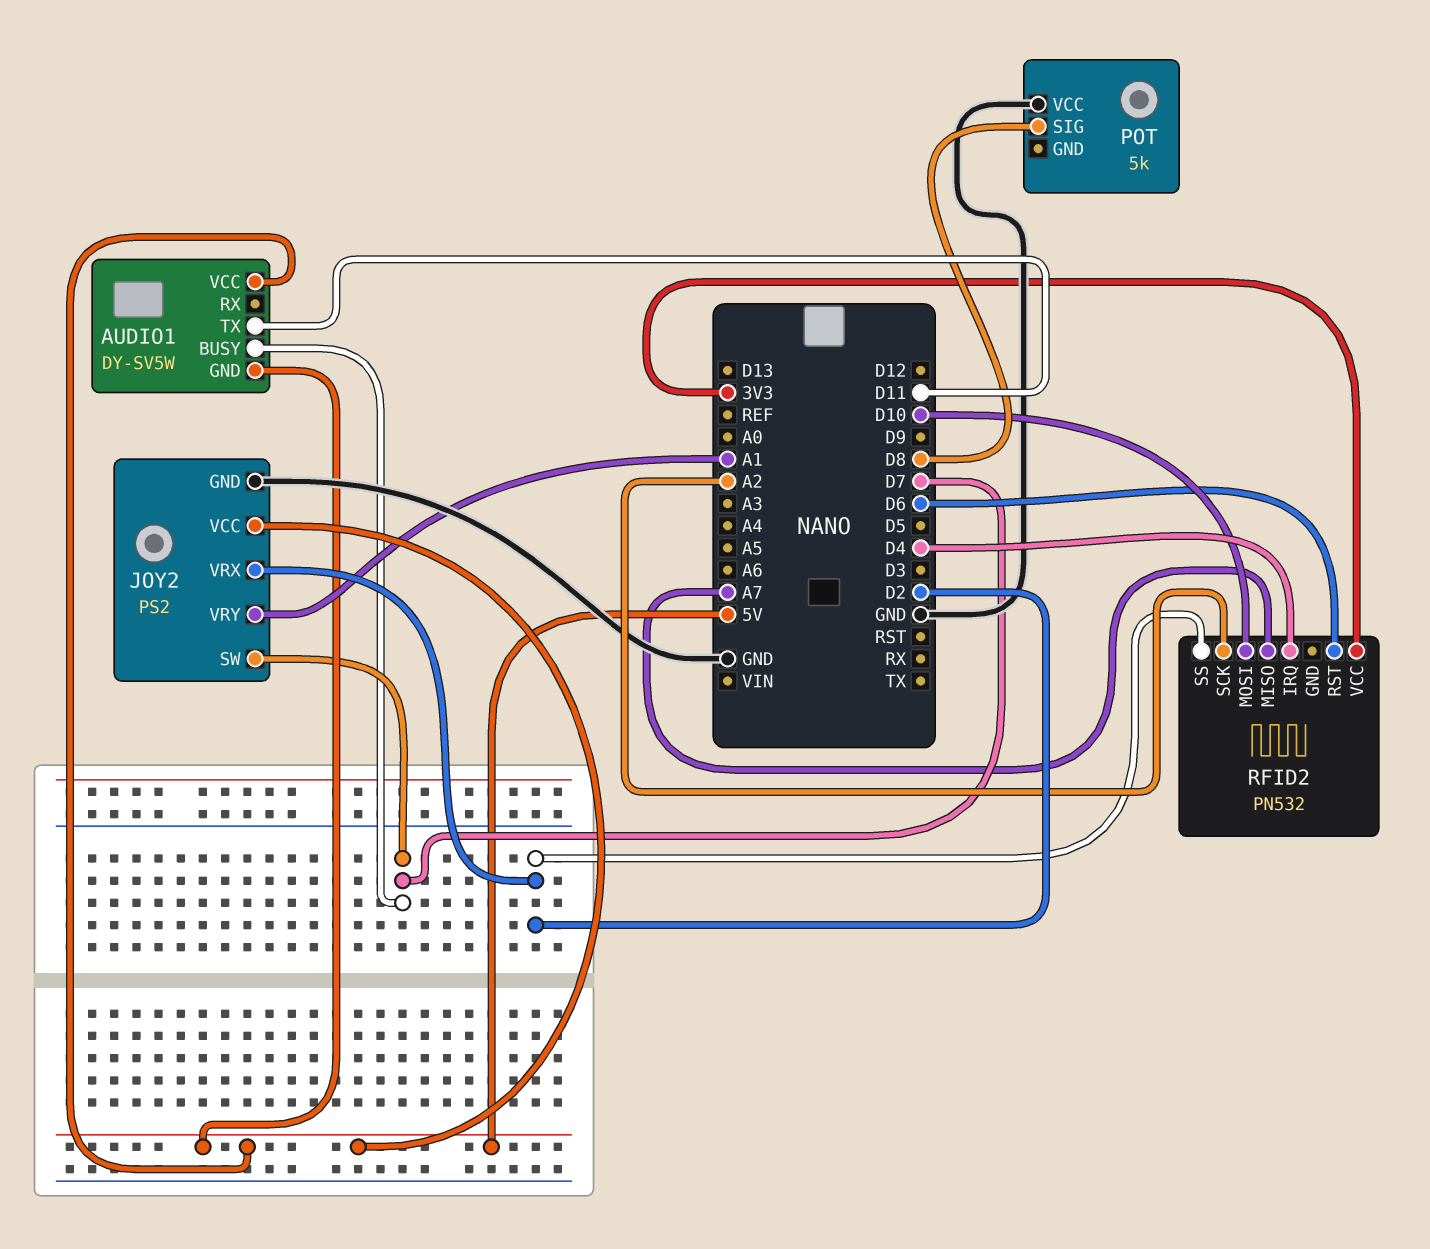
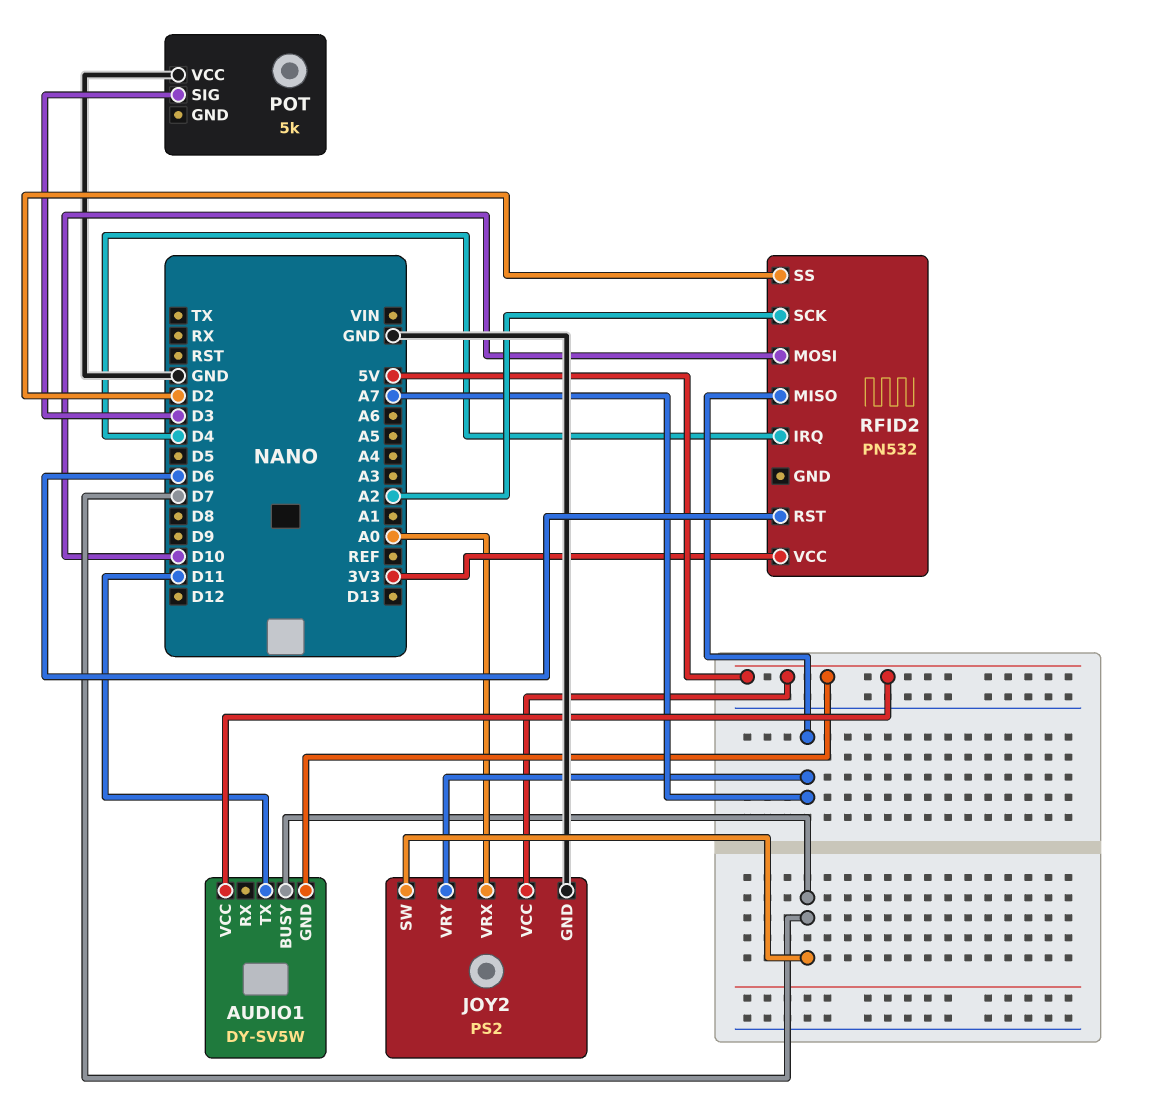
JOY2 pin VRX: D2 -> A0
JOY2 pin VRY: A1 -> A7
POT pin SIG: D8 -> D3

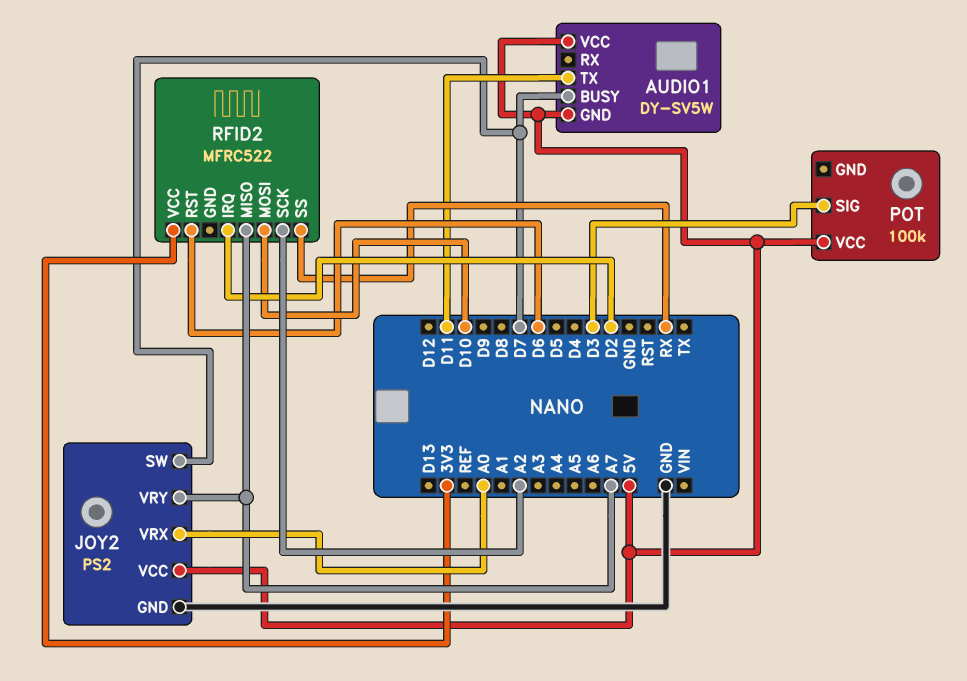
POT: 5k -> 100k
POT pin VCC: GND -> 5V
RFID2: PN532 -> MFRC522
RFID2 pin IRQ: D4 -> D2
RFID2 pin SS: D2 -> RX

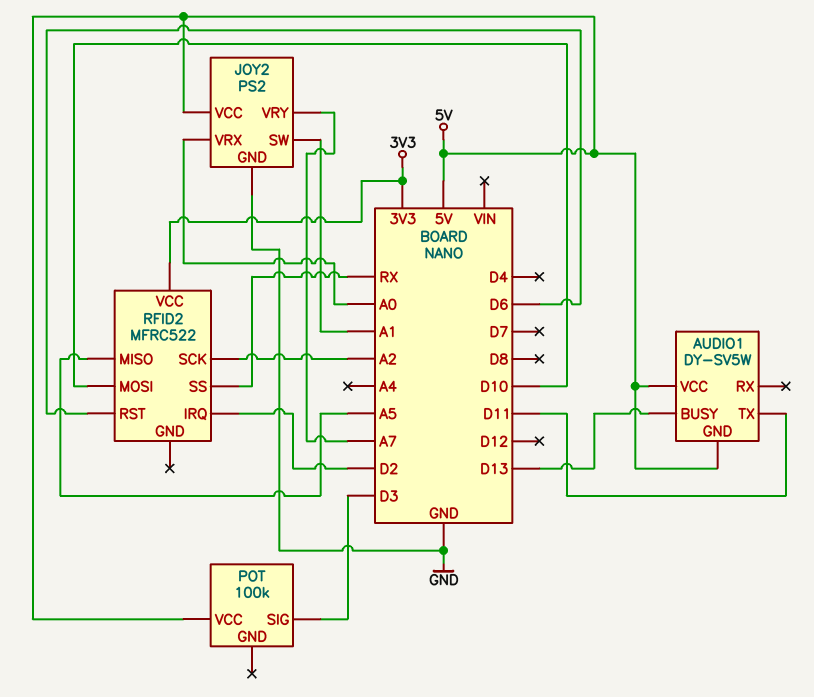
AUDIO1 pin BUSY: D7 -> D13
JOY2 pin SW: D7 -> A1
RFID2 pin MISO: A7 -> A5

